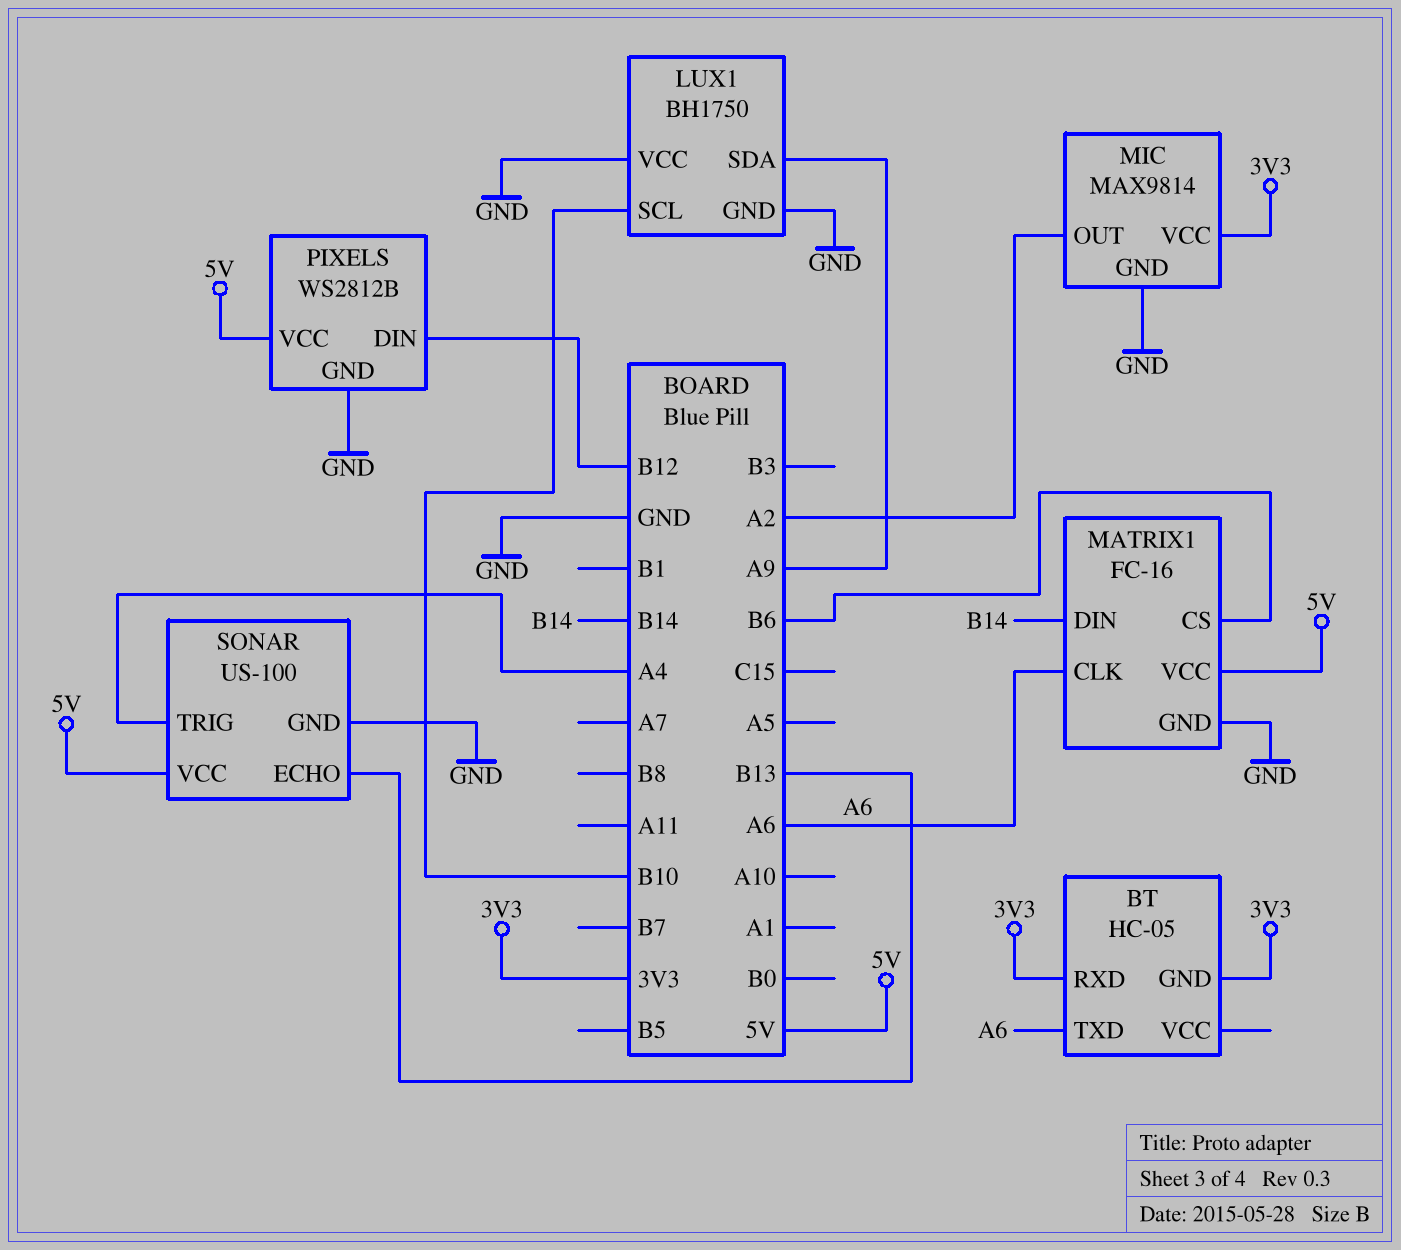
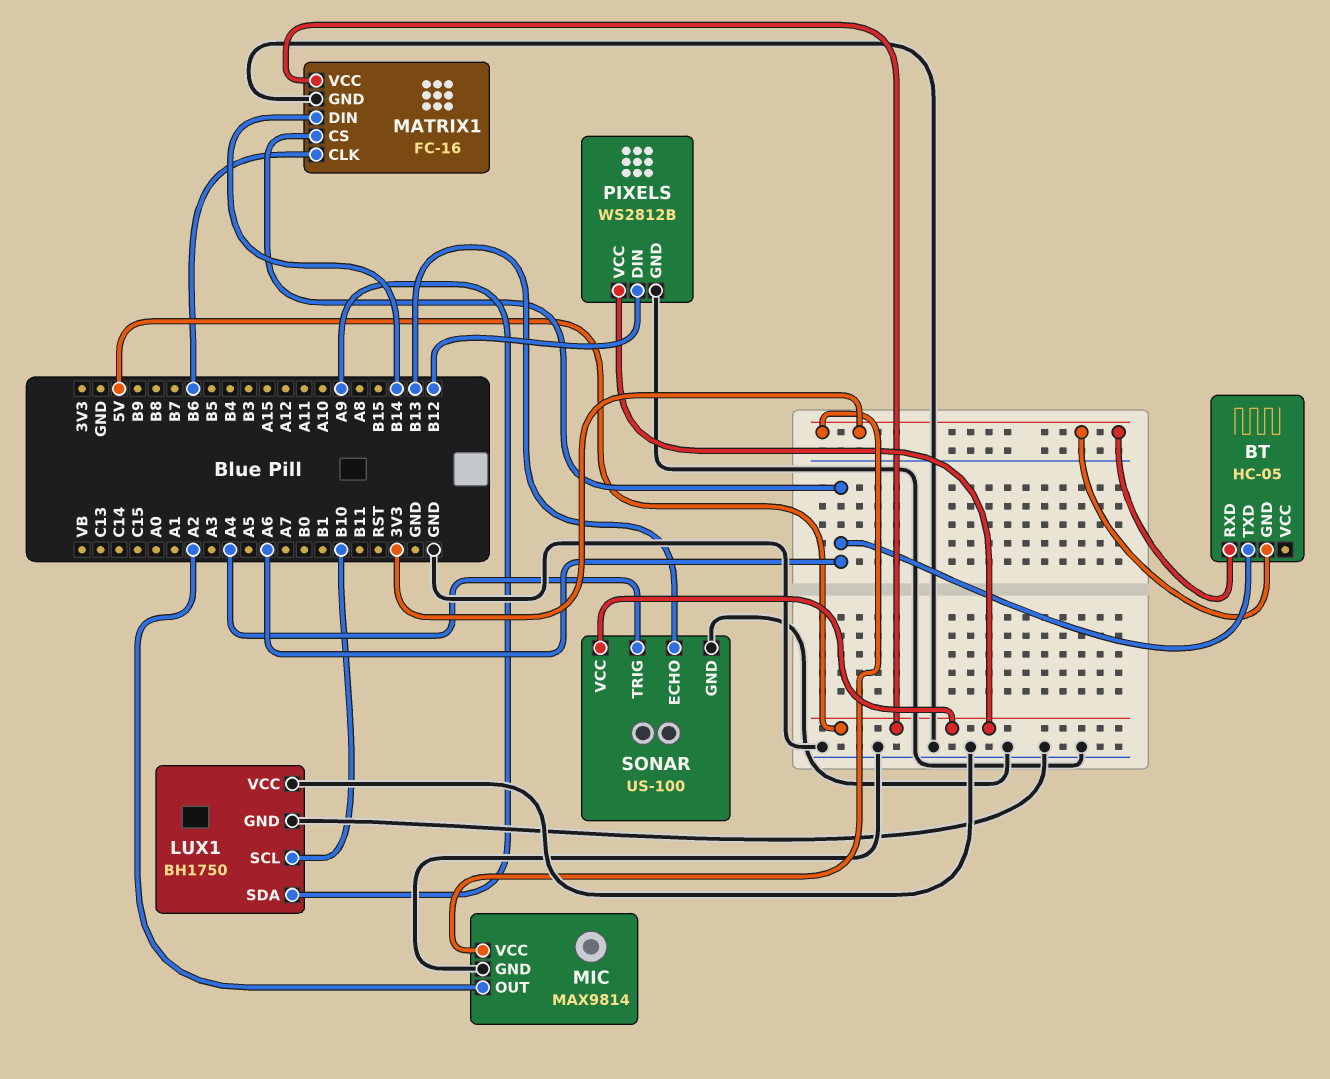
MATRIX1 pin CLK: A6 -> B6
MATRIX1 pin CS: B6 -> A6

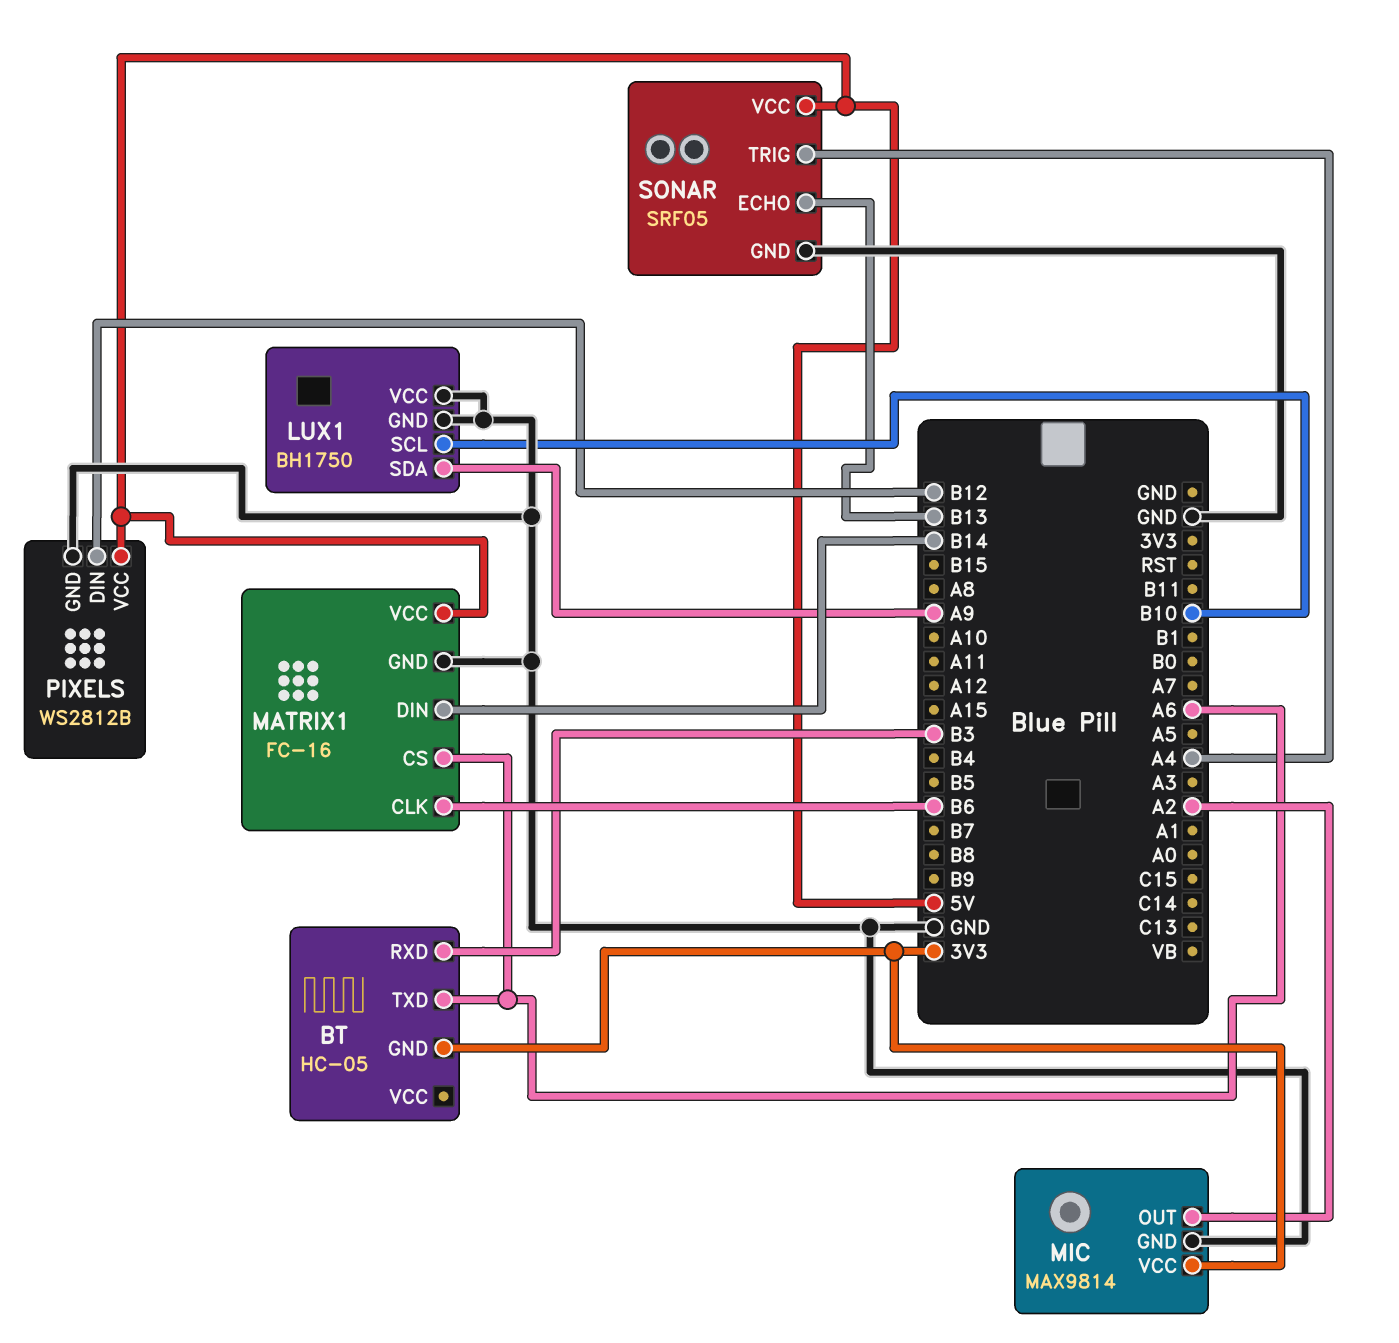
BT pin RXD: 3V3 -> B3
SONAR: US-100 -> SRF05

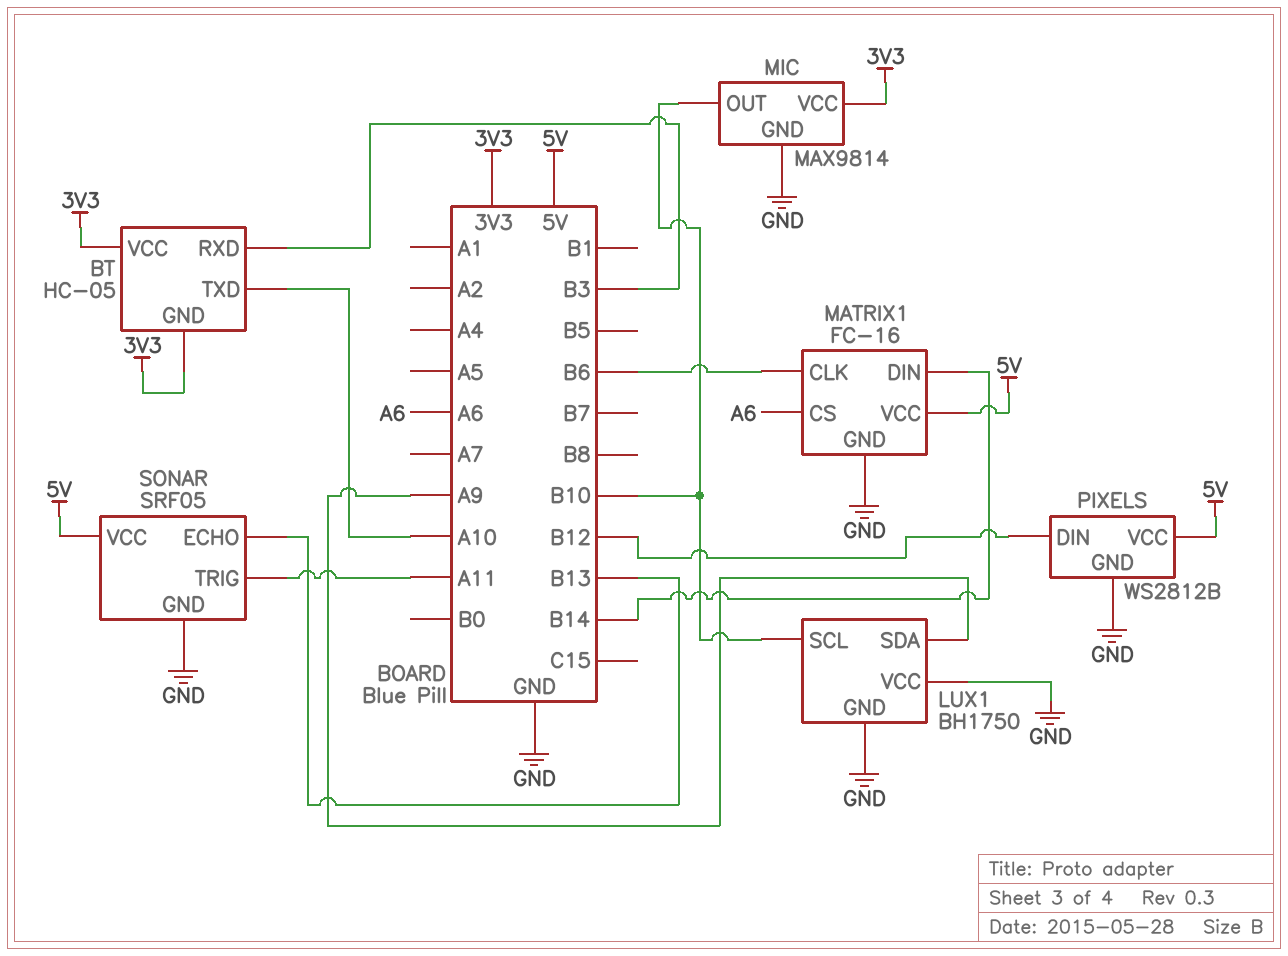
BT pin TXD: A6 -> A10
BT pin VCC: none -> 3V3
MIC pin OUT: A2 -> B10
SONAR pin TRIG: A4 -> A11

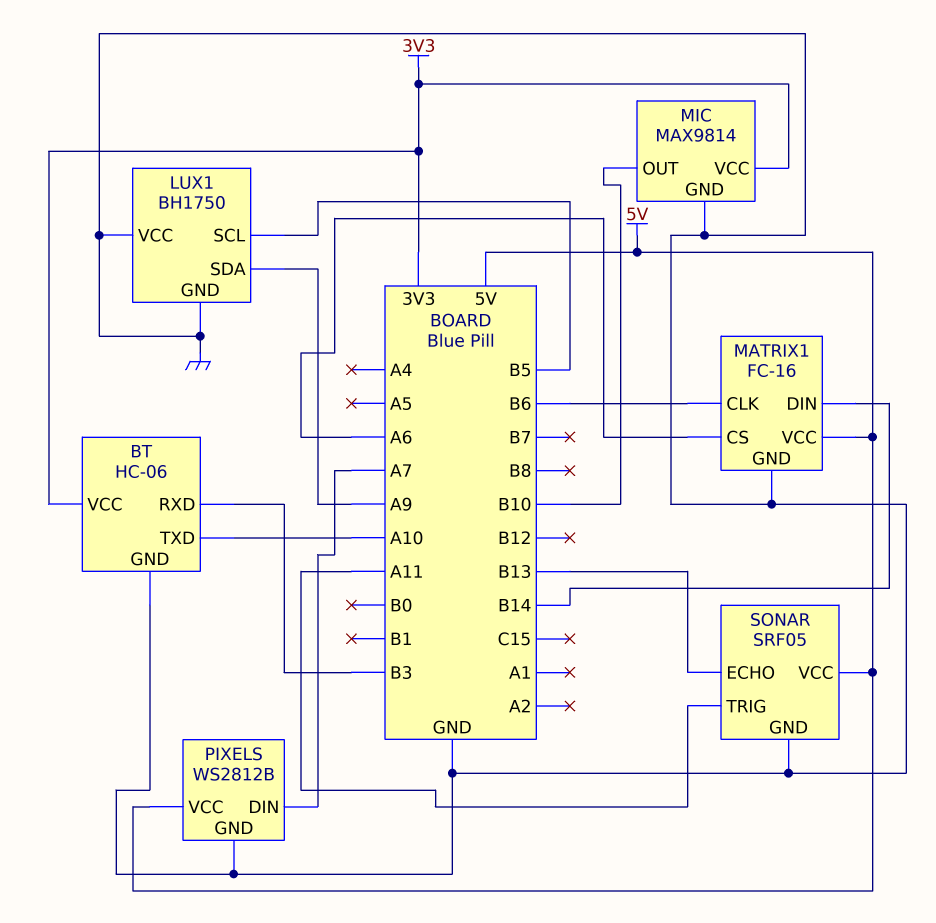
BT: HC-05 -> HC-06
BT pin GND: 3V3 -> GND
LUX1 pin SCL: B10 -> B5
PIXELS pin DIN: B12 -> A7

